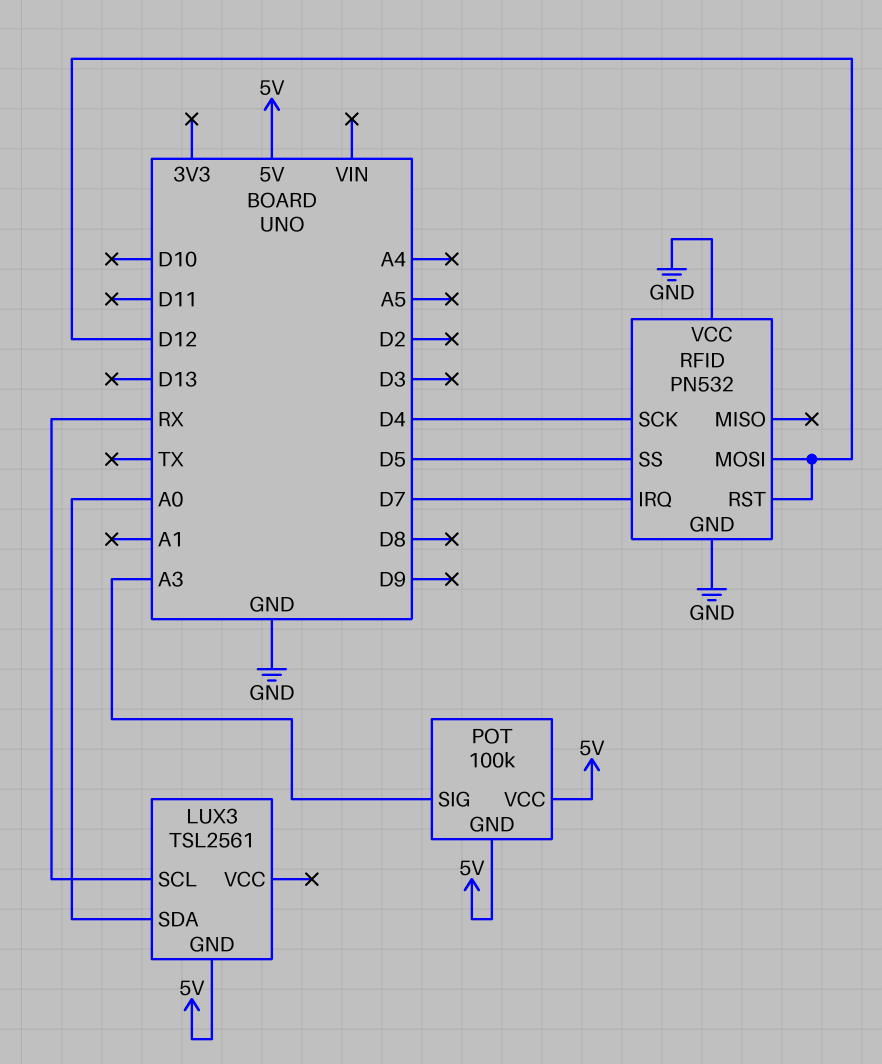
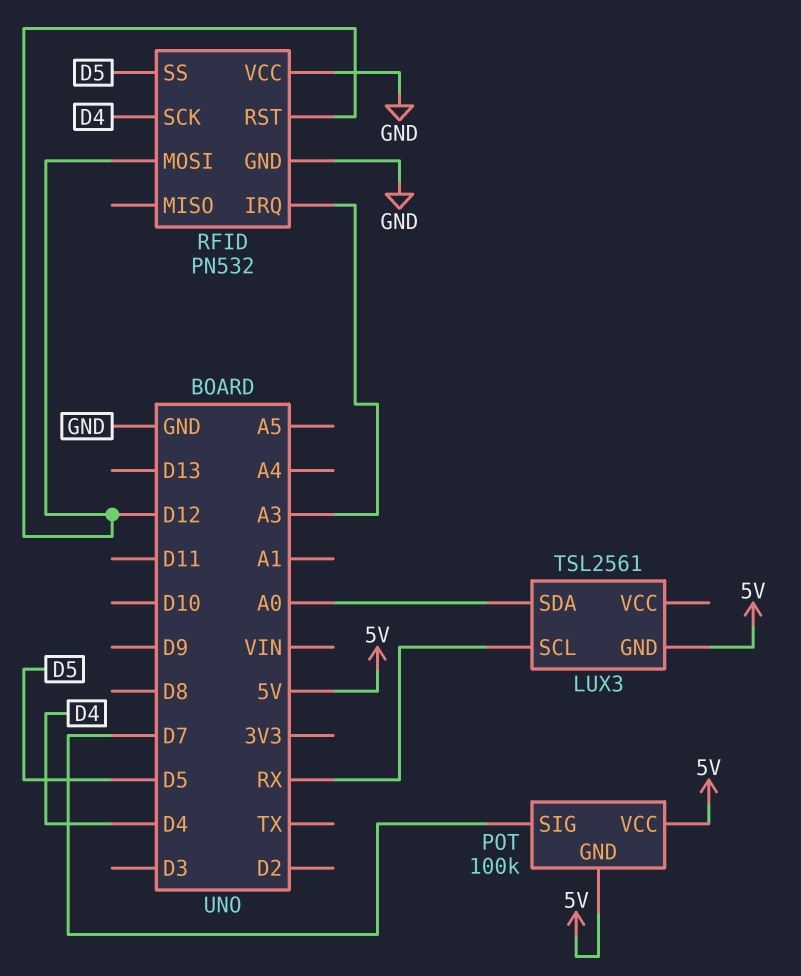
POT pin SIG: A3 -> D7
RFID pin IRQ: D7 -> A3

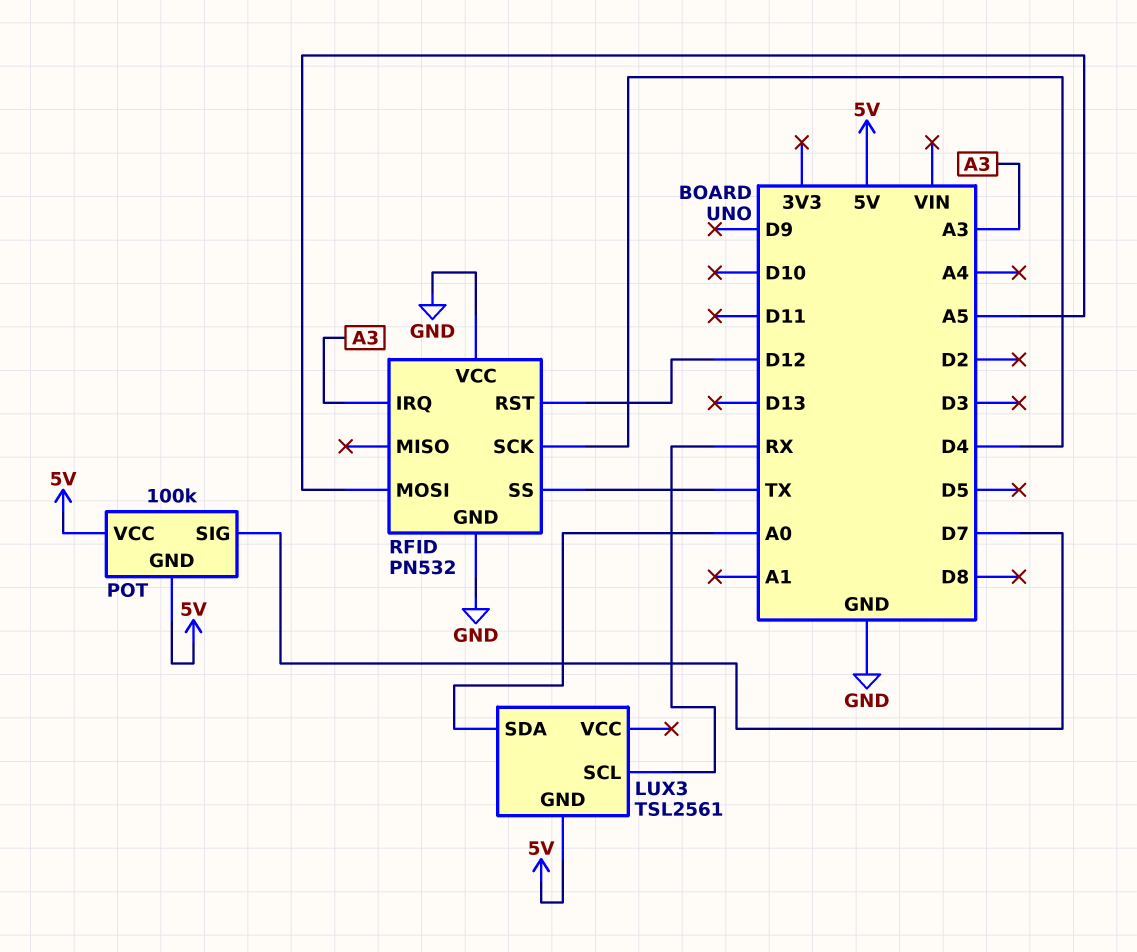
RFID pin MOSI: D12 -> A5
RFID pin SS: D5 -> TX

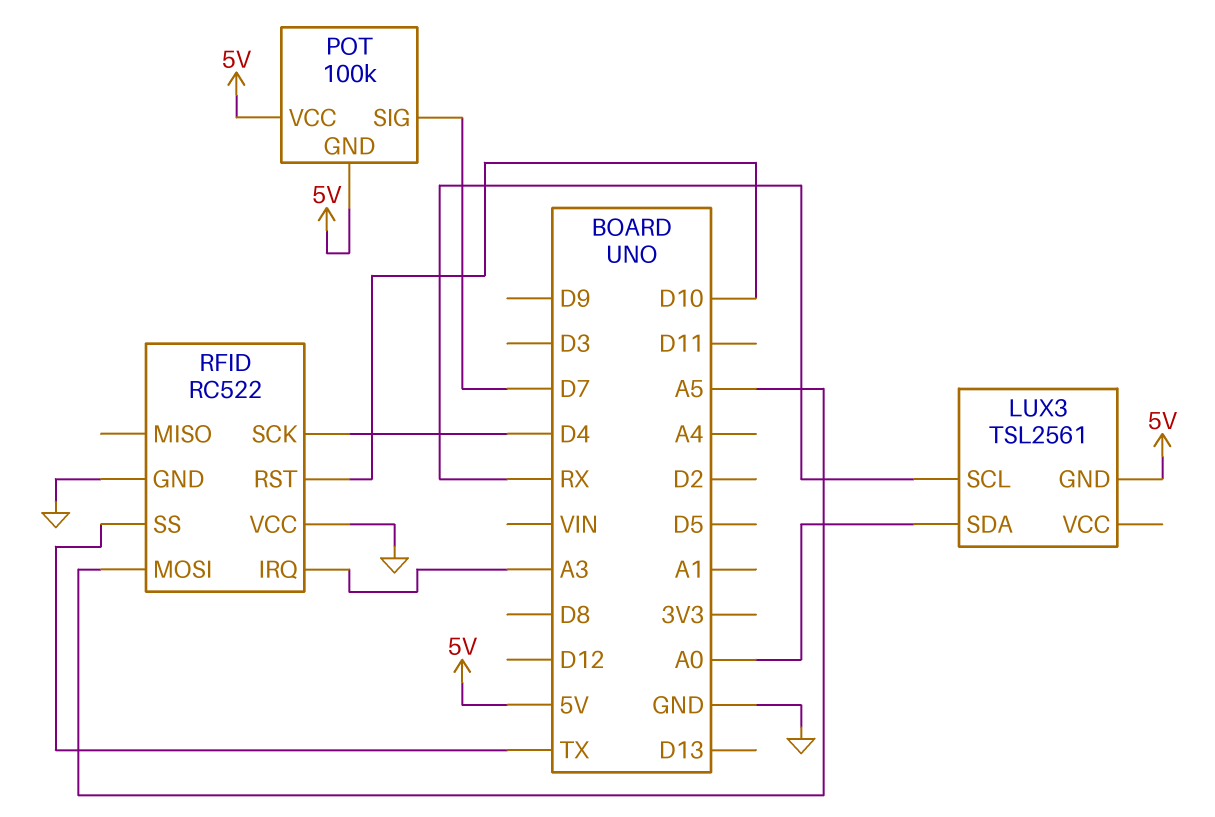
RFID: PN532 -> RC522
RFID pin RST: D12 -> D10

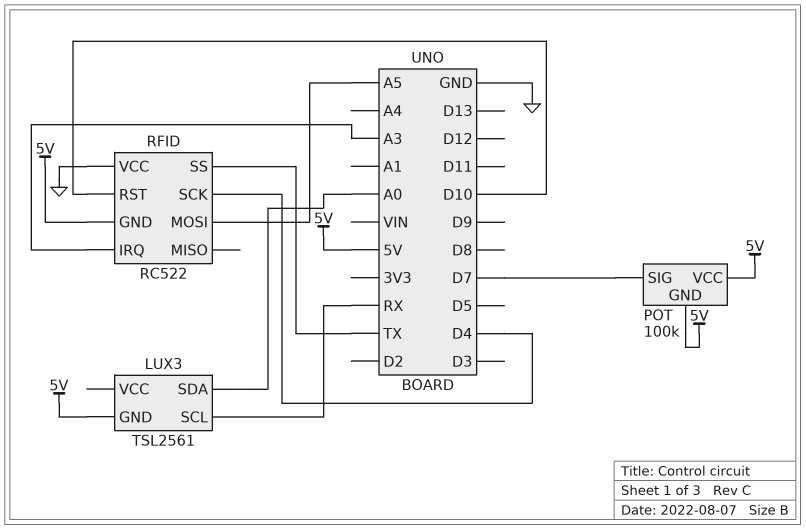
RFID pin GND: GND -> 5V

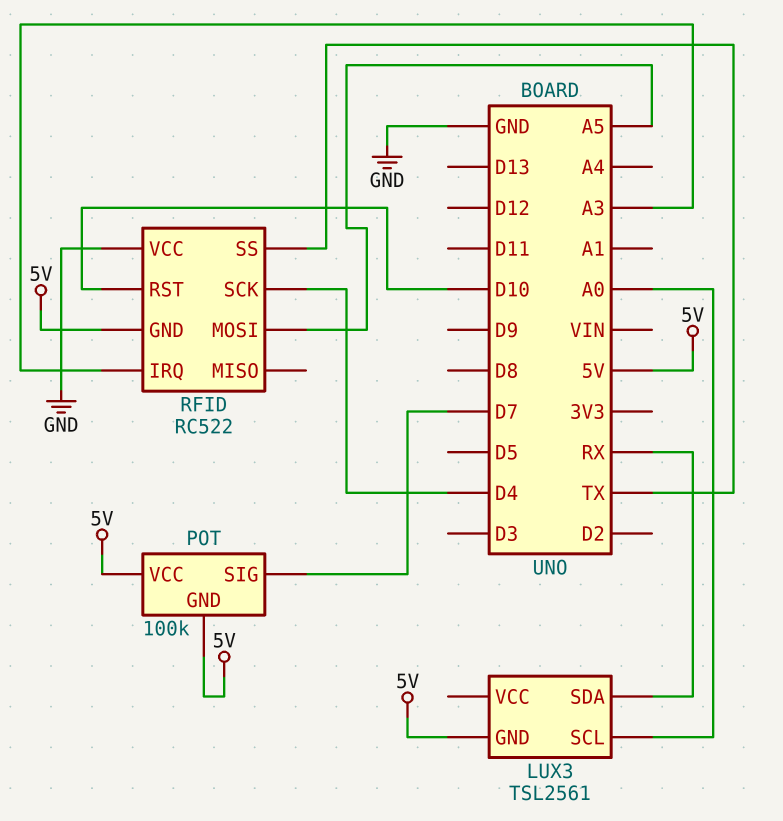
LUX3 pin SCL: RX -> A0
LUX3 pin SDA: A0 -> RX

